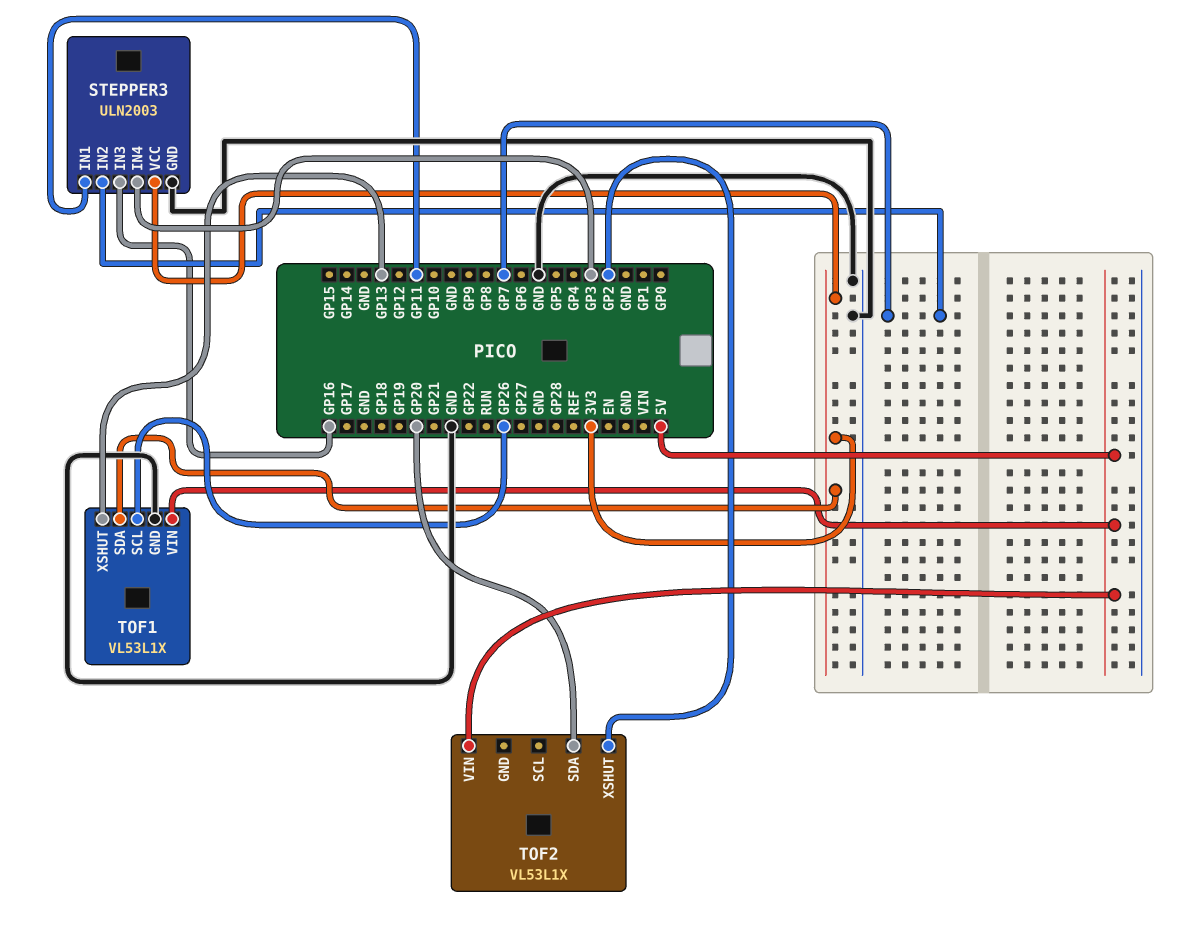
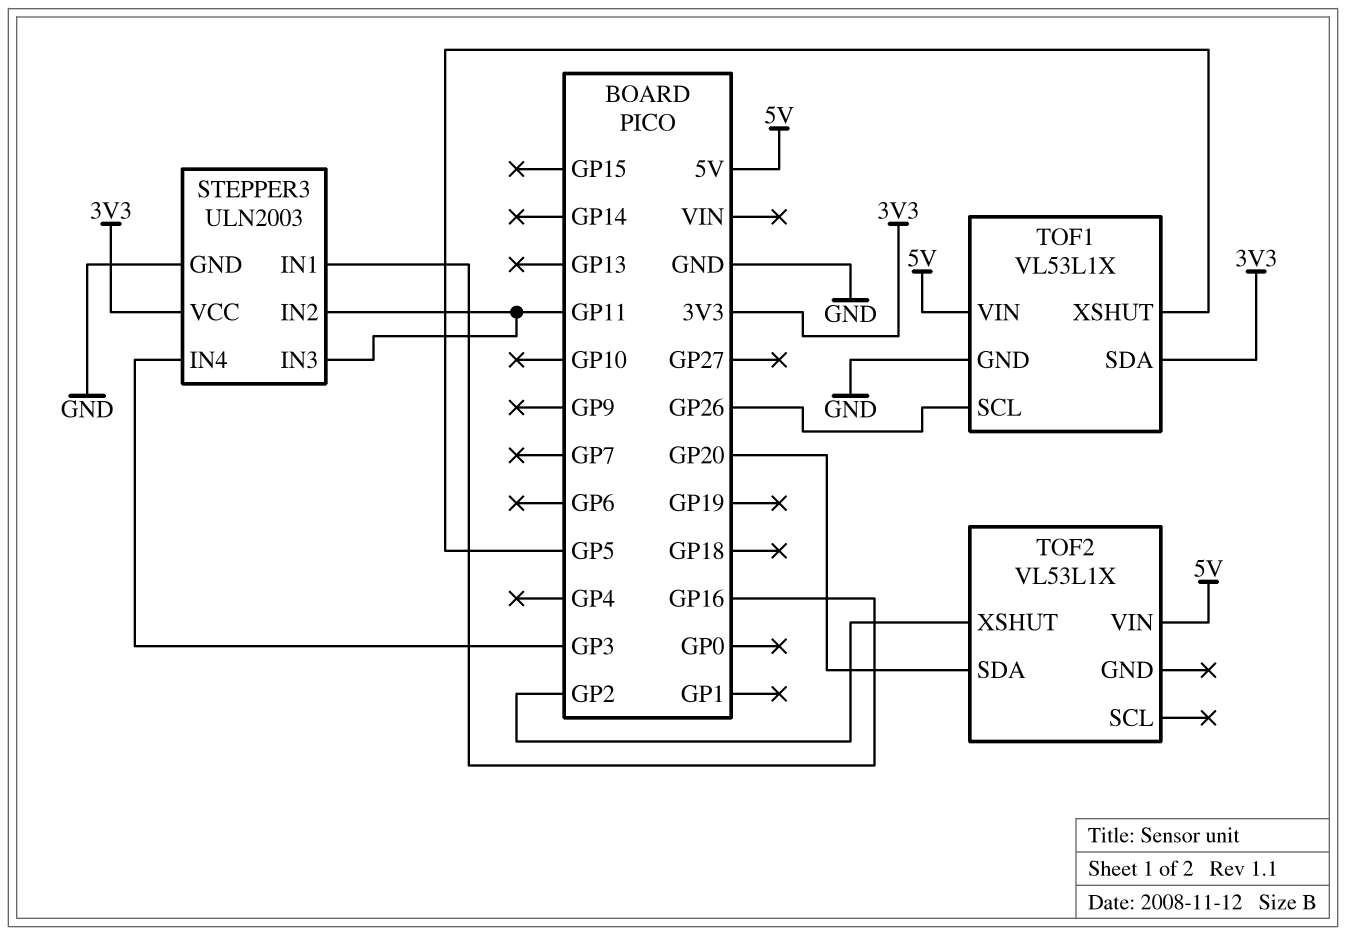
STEPPER3 pin IN1: GP11 -> GP16
STEPPER3 pin IN2: GP7 -> GP11
STEPPER3 pin IN3: GP16 -> GP11
TOF1 pin XSHUT: GP13 -> GP5

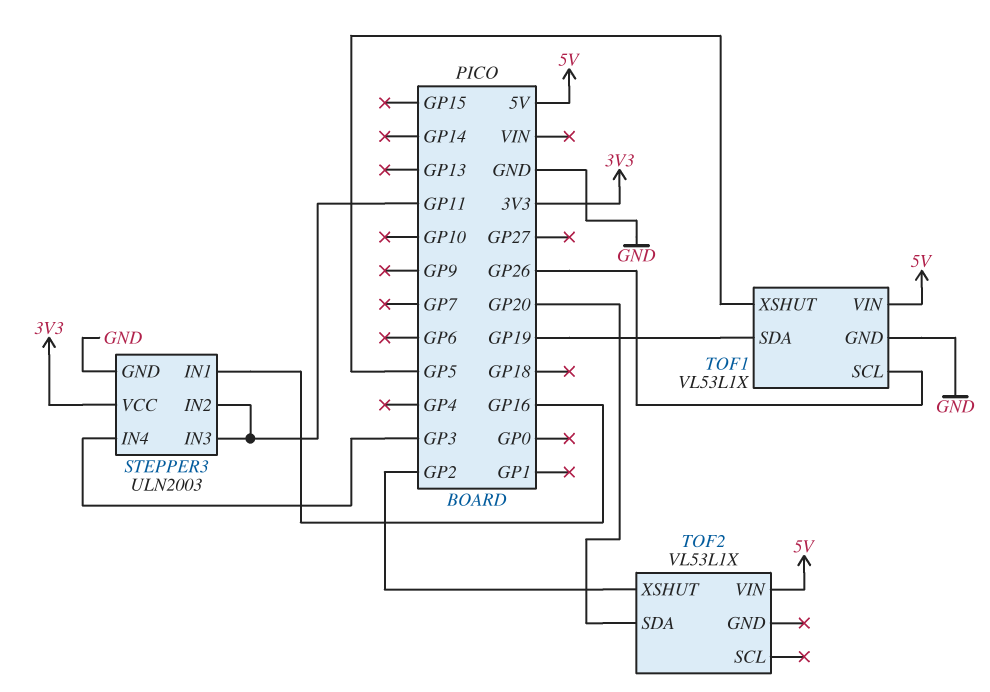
TOF1 pin SDA: 3V3 -> GP19

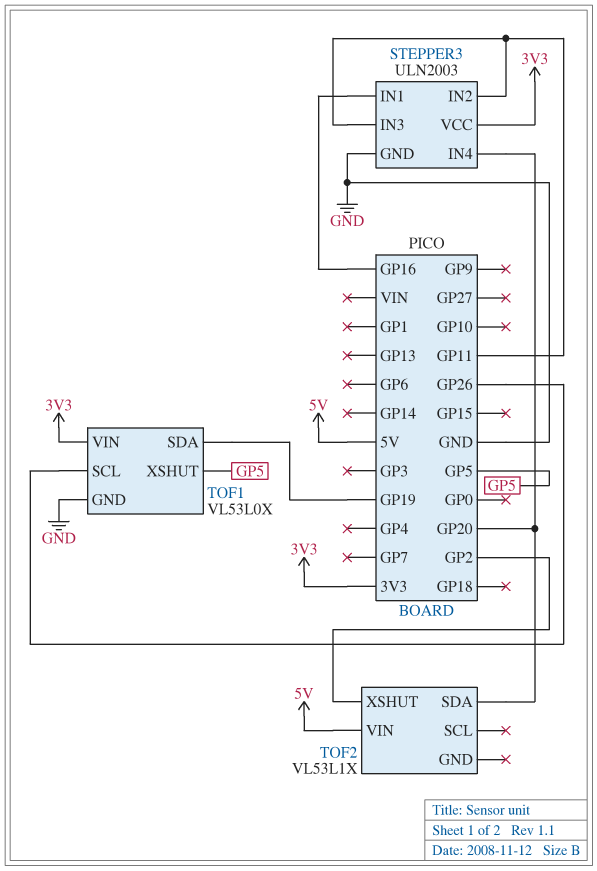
STEPPER3 pin IN4: GP3 -> GP20
TOF1: VL53L1X -> VL53L0X
TOF1 pin VIN: 5V -> 3V3

